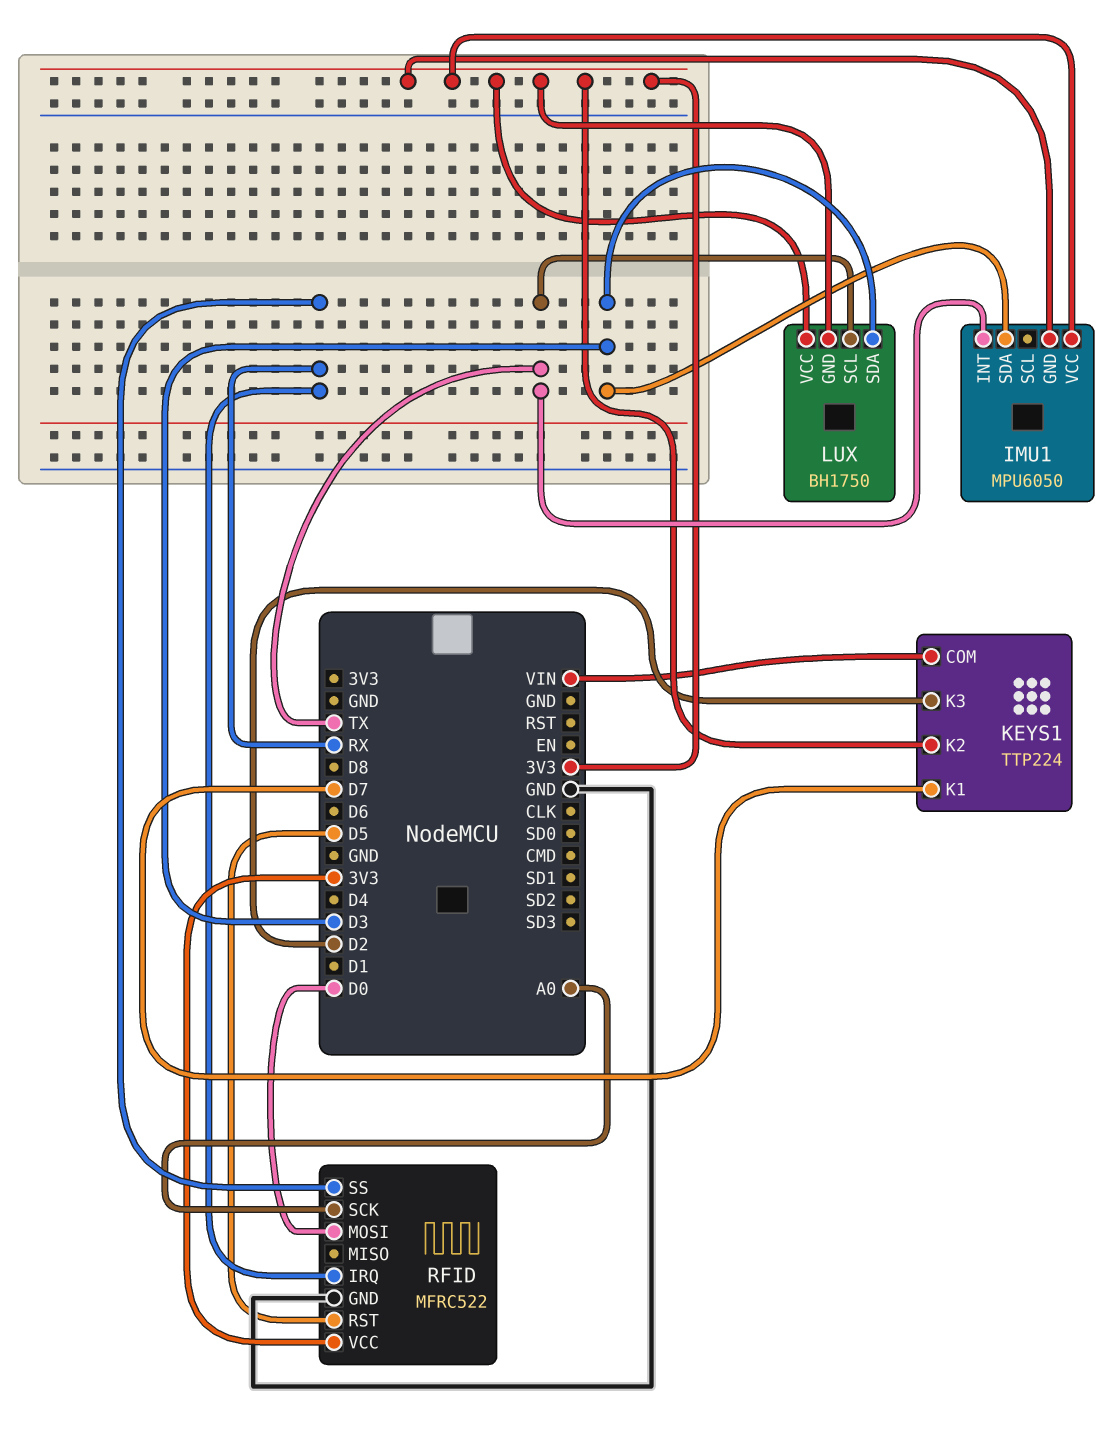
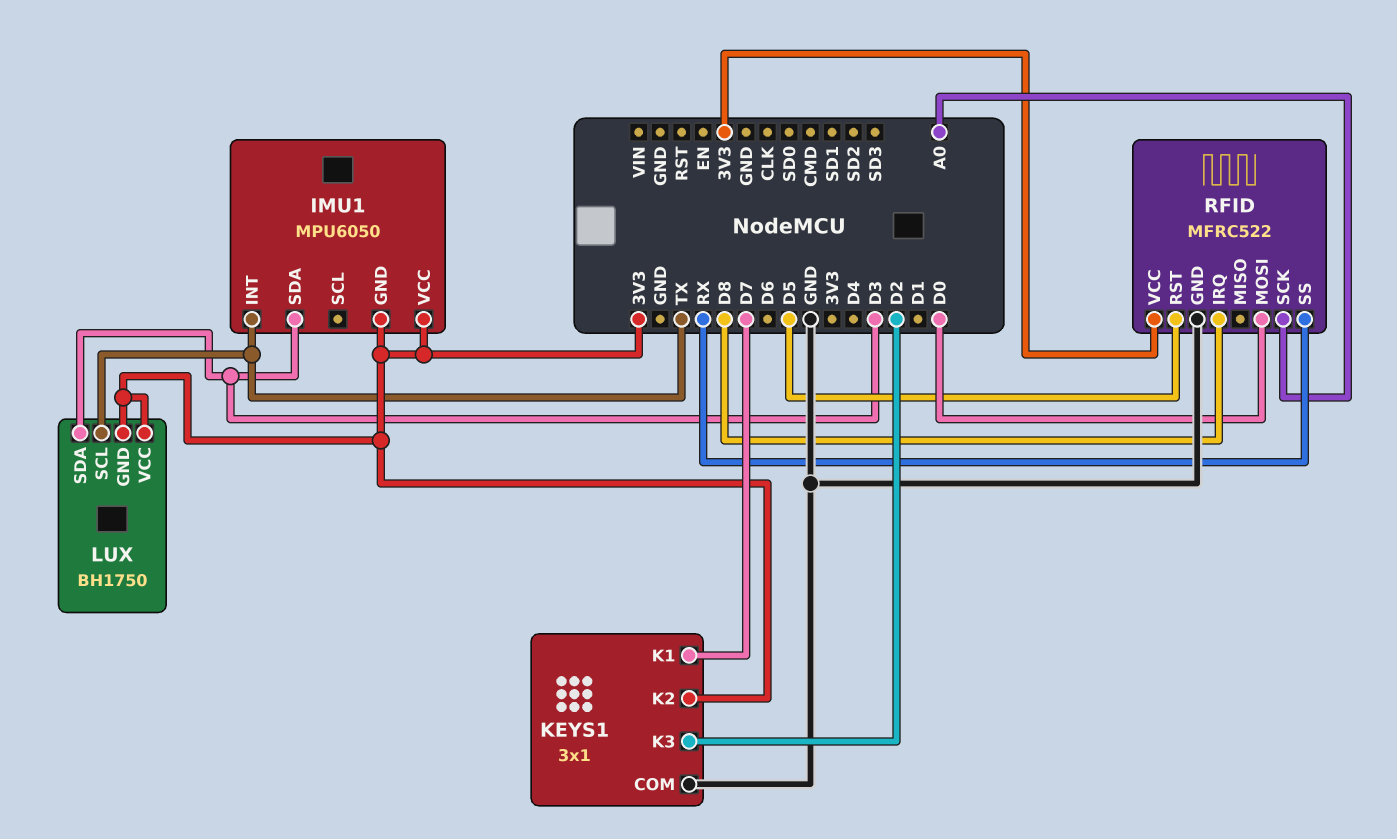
KEYS1: TTP224 -> 3x1
KEYS1 pin COM: VIN -> GND
RFID pin IRQ: RX -> D8

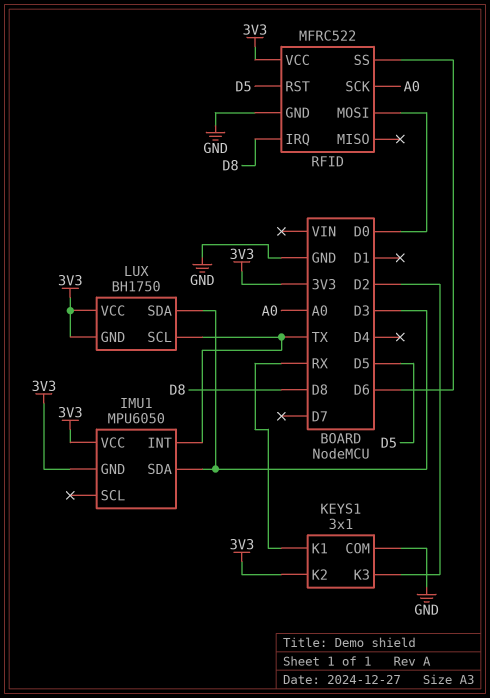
KEYS1 pin K1: D7 -> RX
RFID pin SS: RX -> D6

